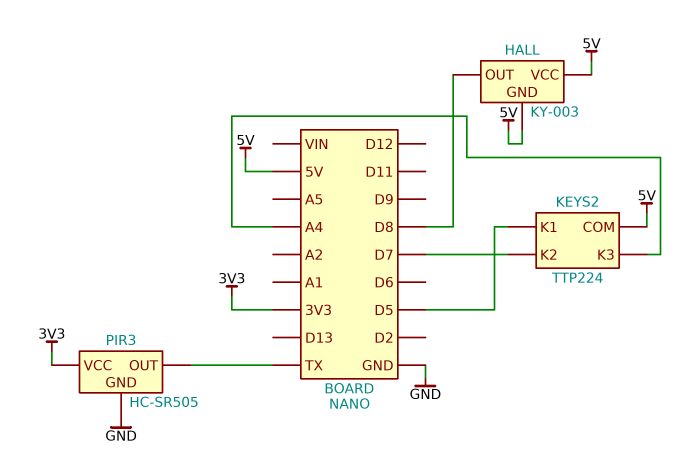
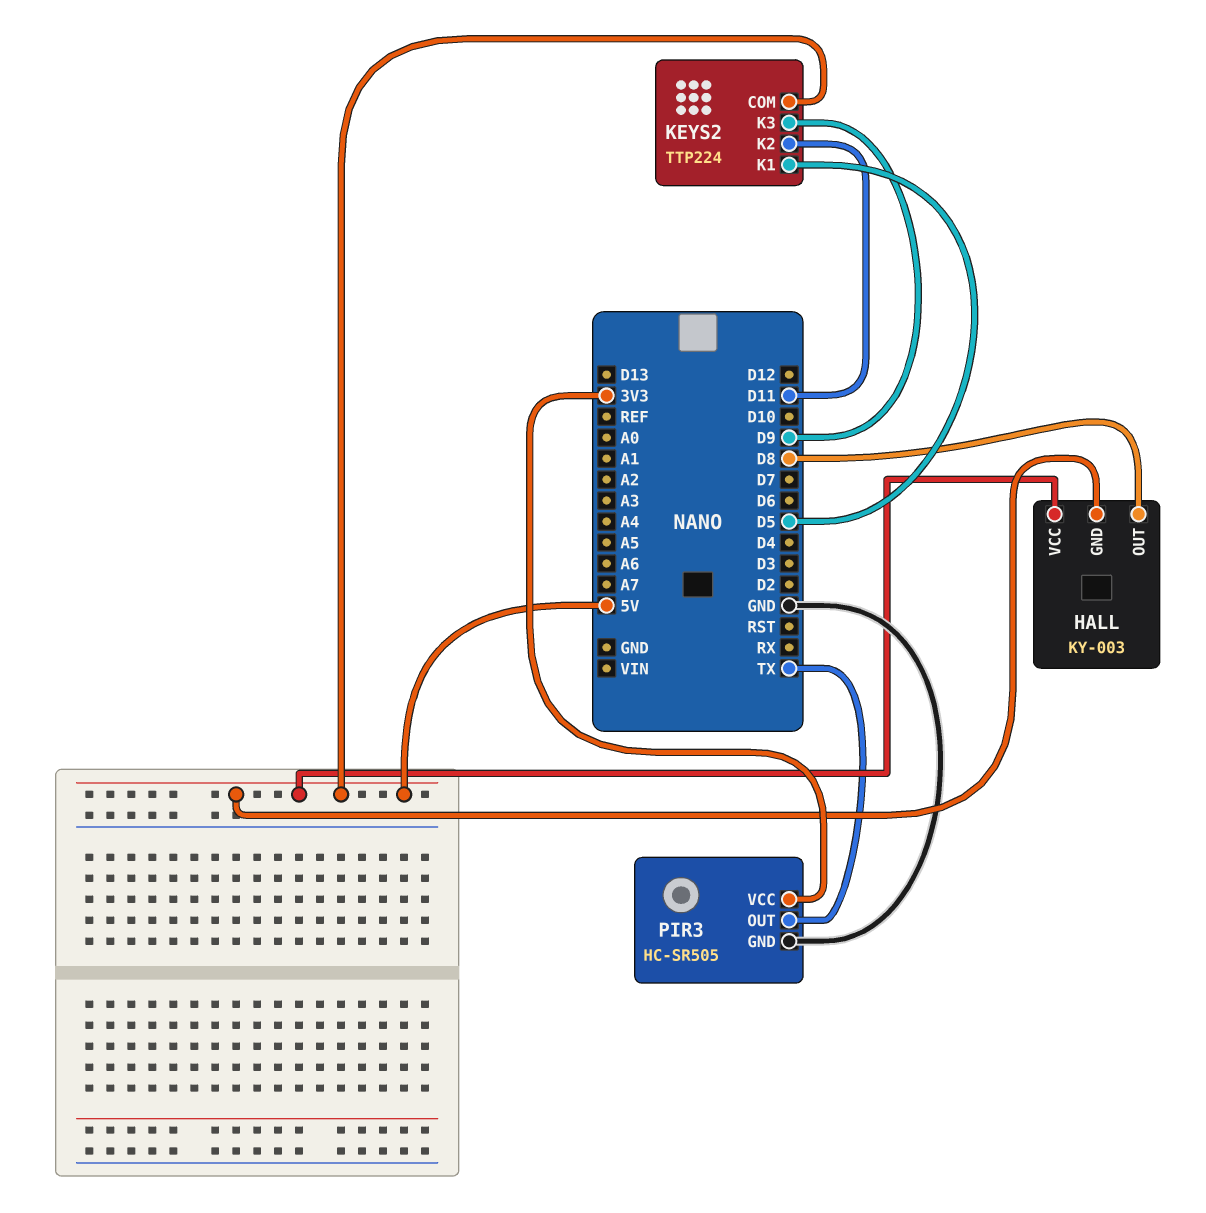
KEYS2 pin K2: D7 -> D11
KEYS2 pin K3: A4 -> D9

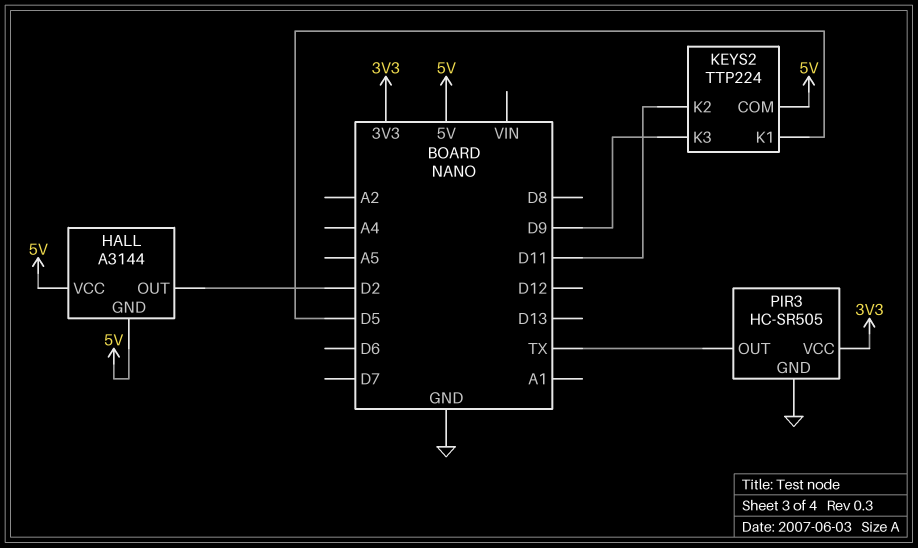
HALL: KY-003 -> A3144
HALL pin OUT: D8 -> D2

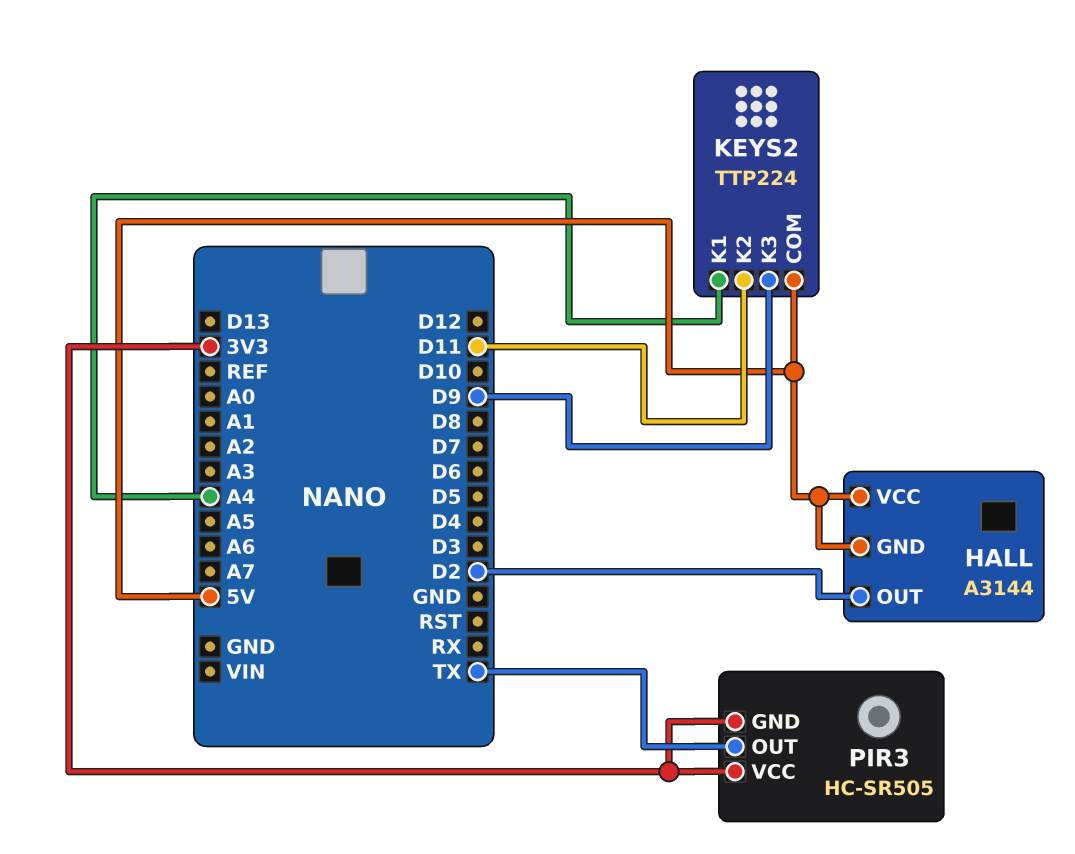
KEYS2 pin K1: D5 -> A4
PIR3 pin GND: GND -> 3V3

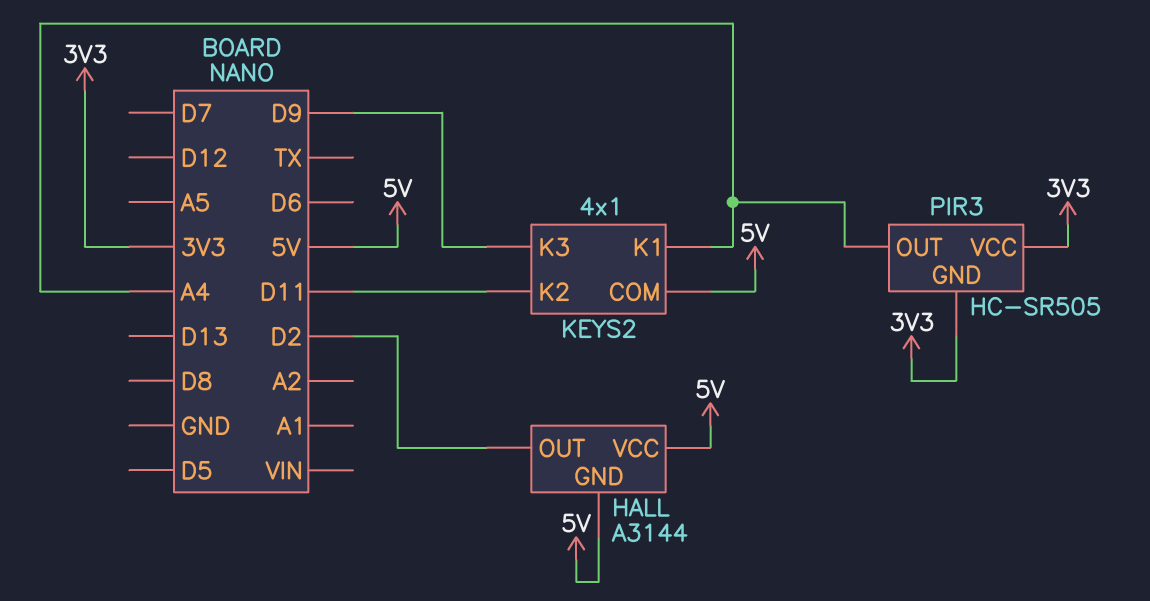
KEYS2: TTP224 -> 4x1
PIR3 pin OUT: TX -> A4

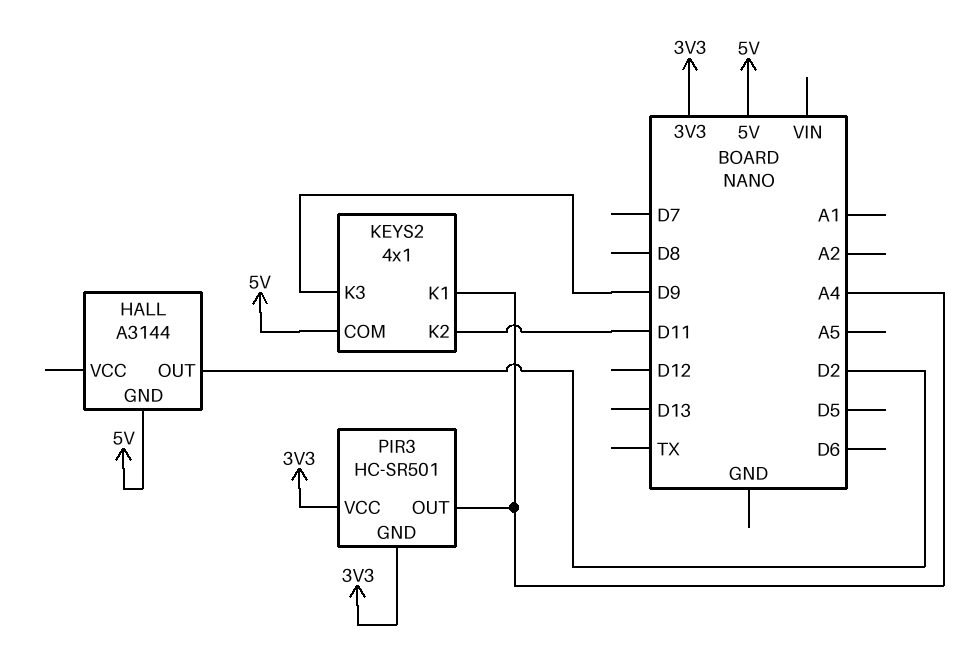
HALL pin VCC: 5V -> none
PIR3: HC-SR505 -> HC-SR501

